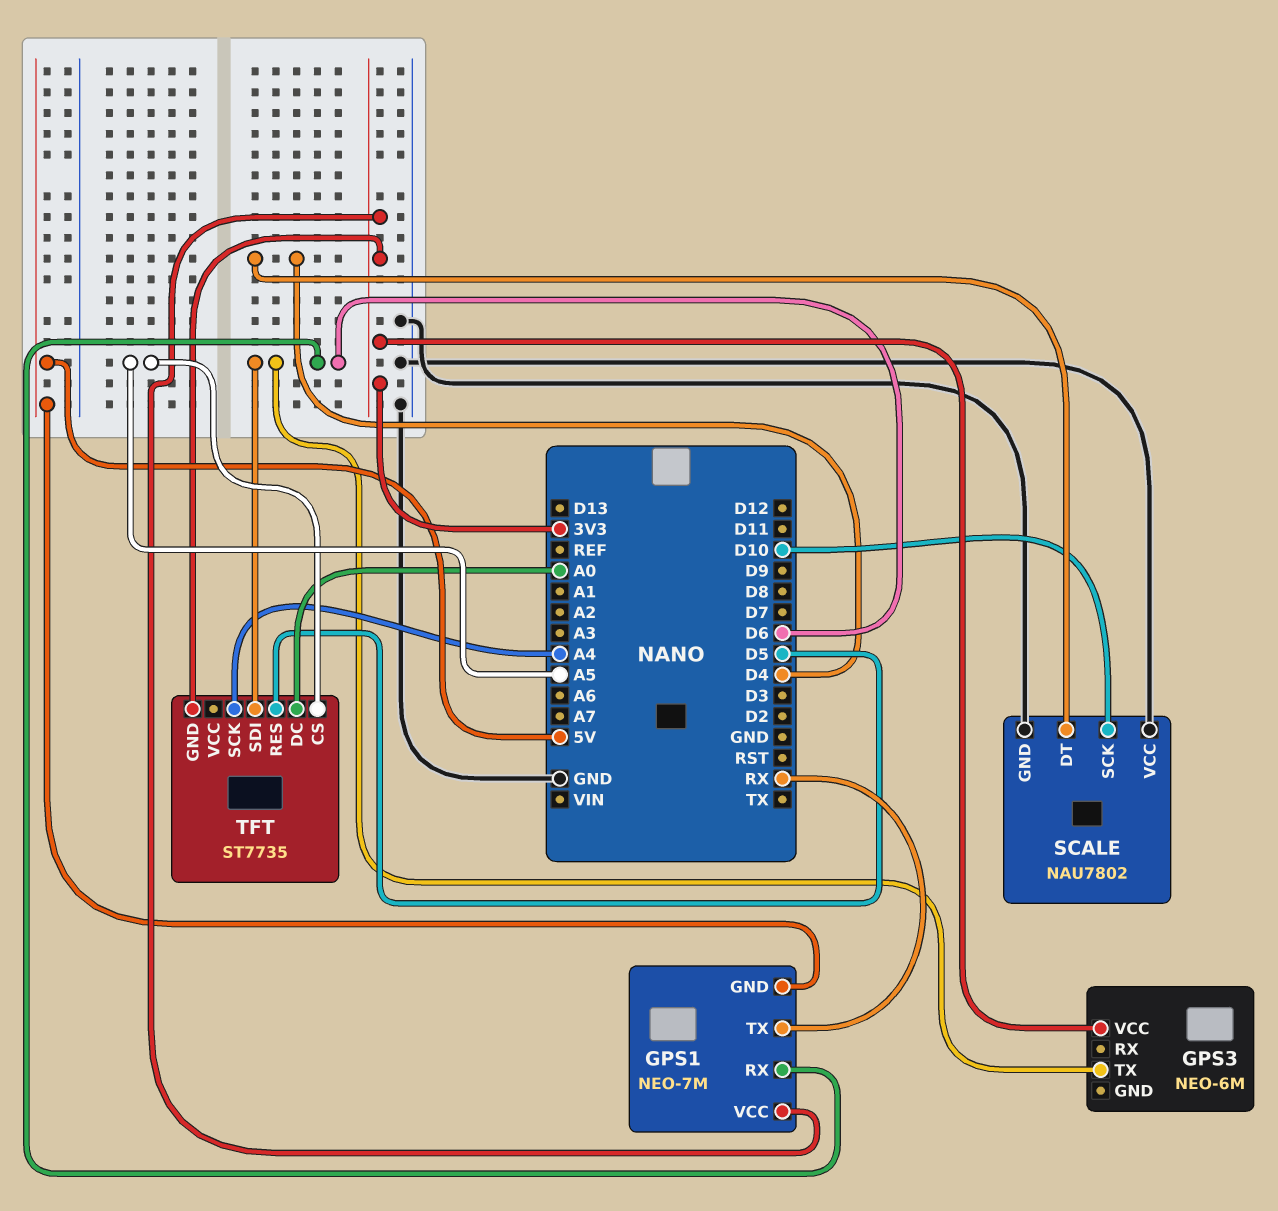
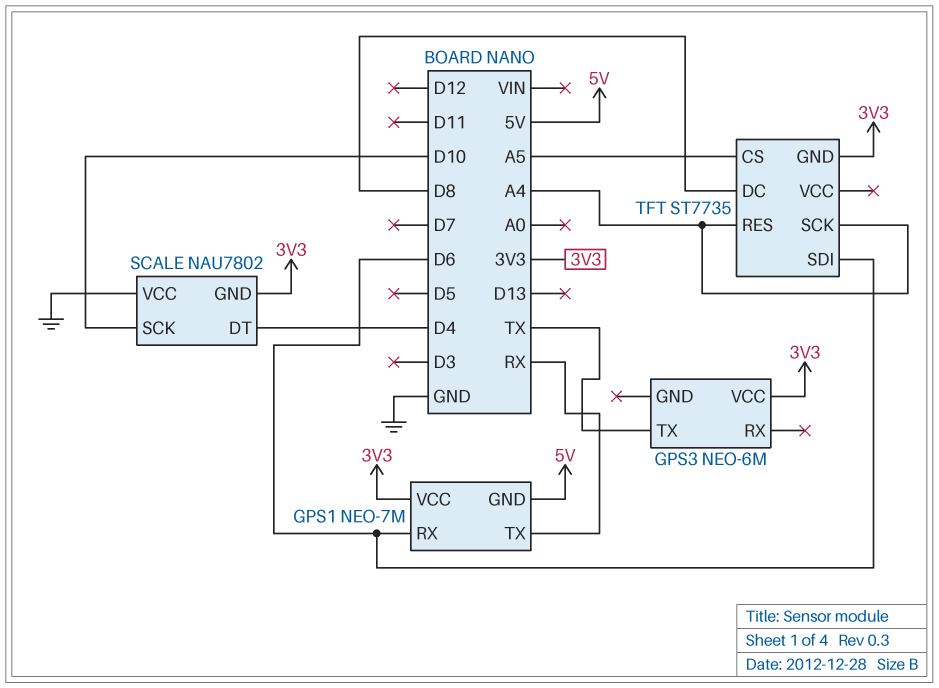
GPS3 pin TX: D6 -> TX
SCALE pin GND: GND -> 3V3
TFT pin DC: A0 -> D8
TFT pin RES: D5 -> A4

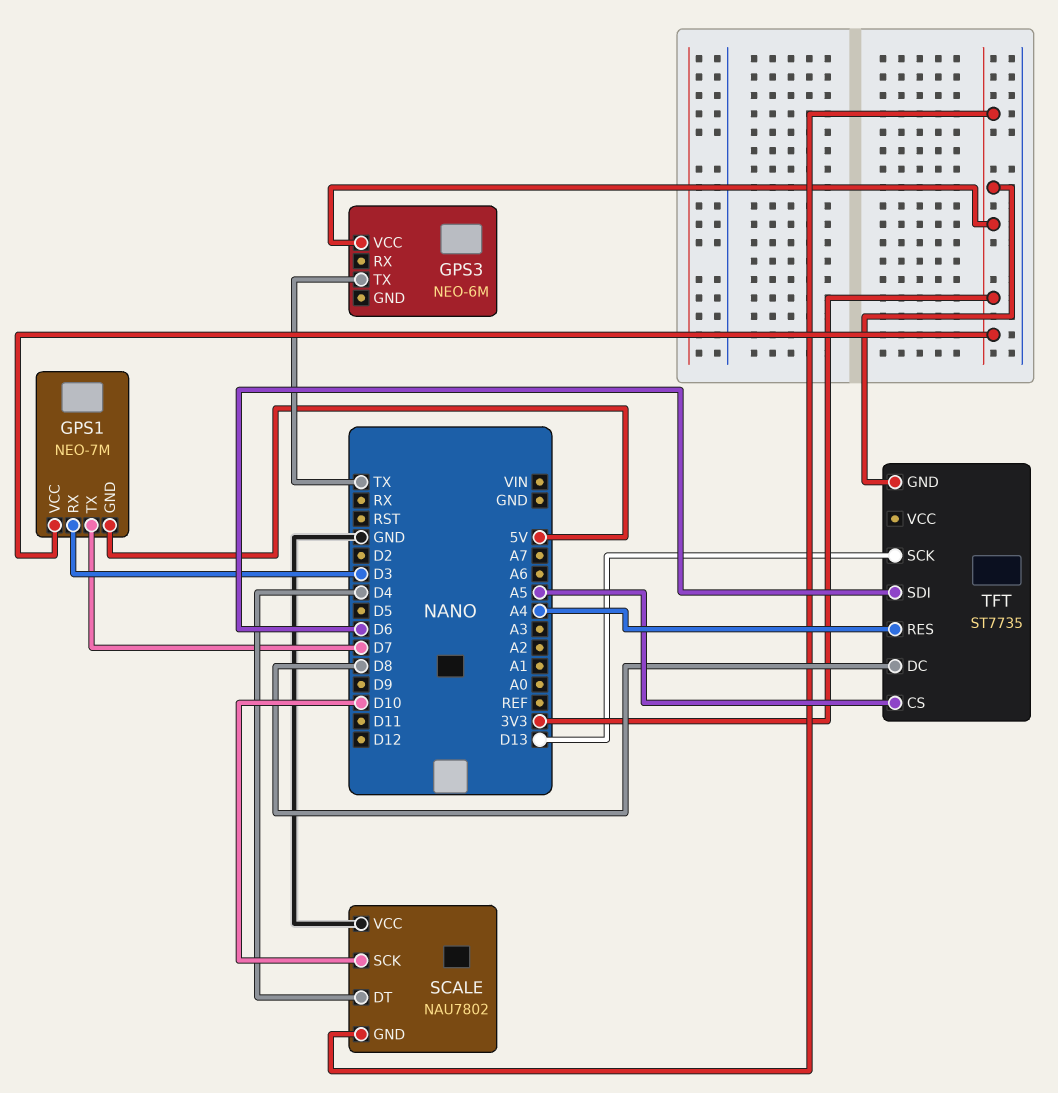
GPS1 pin RX: D6 -> D3
GPS1 pin TX: RX -> D7
TFT pin SCK: A4 -> D13

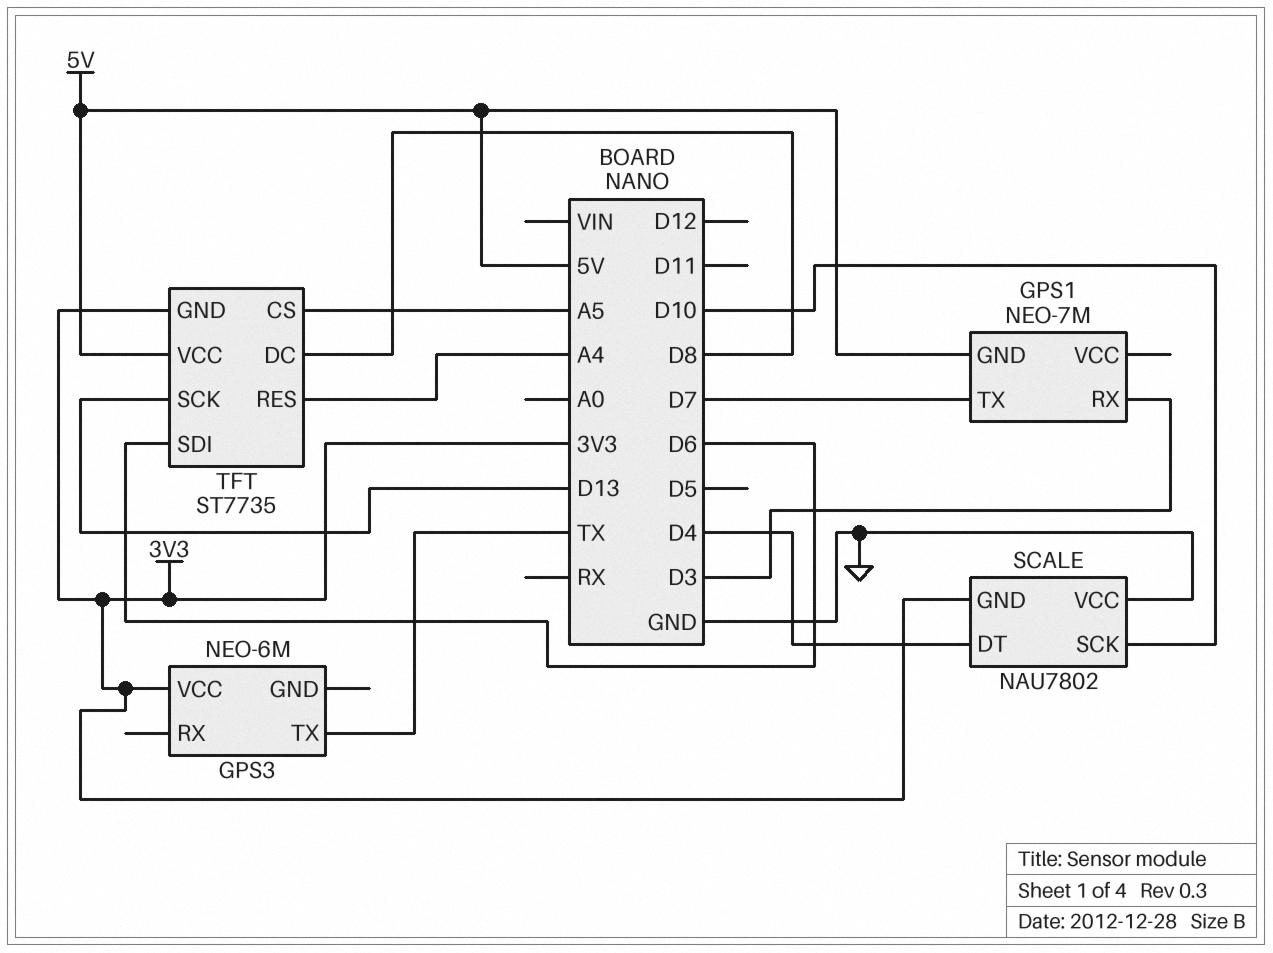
GPS1 pin VCC: 3V3 -> none
TFT pin VCC: none -> 5V

